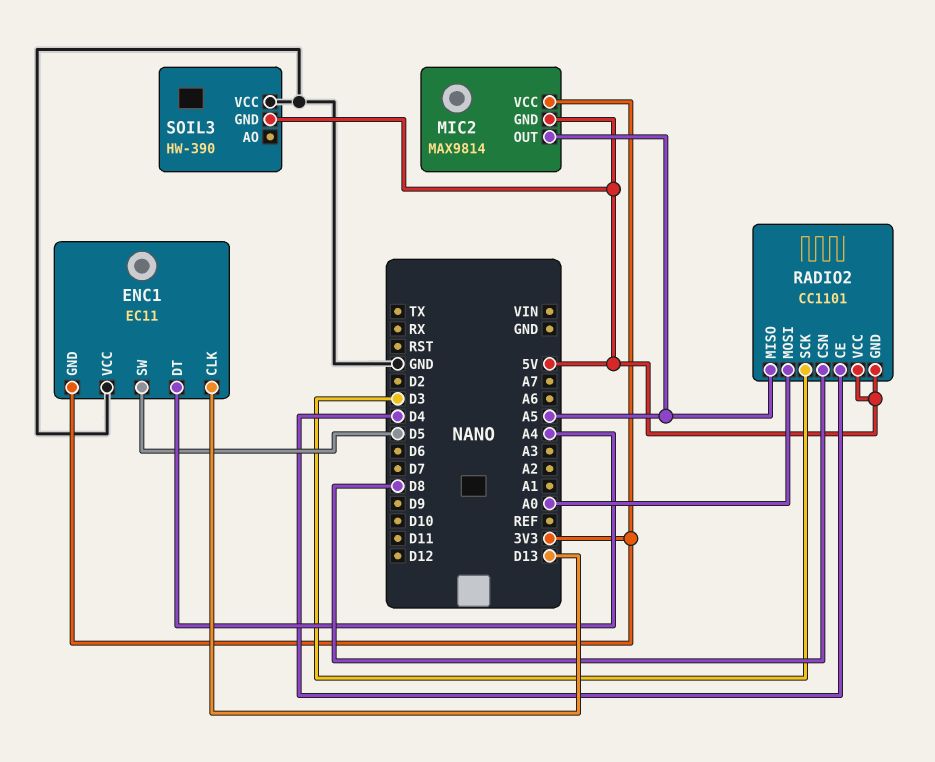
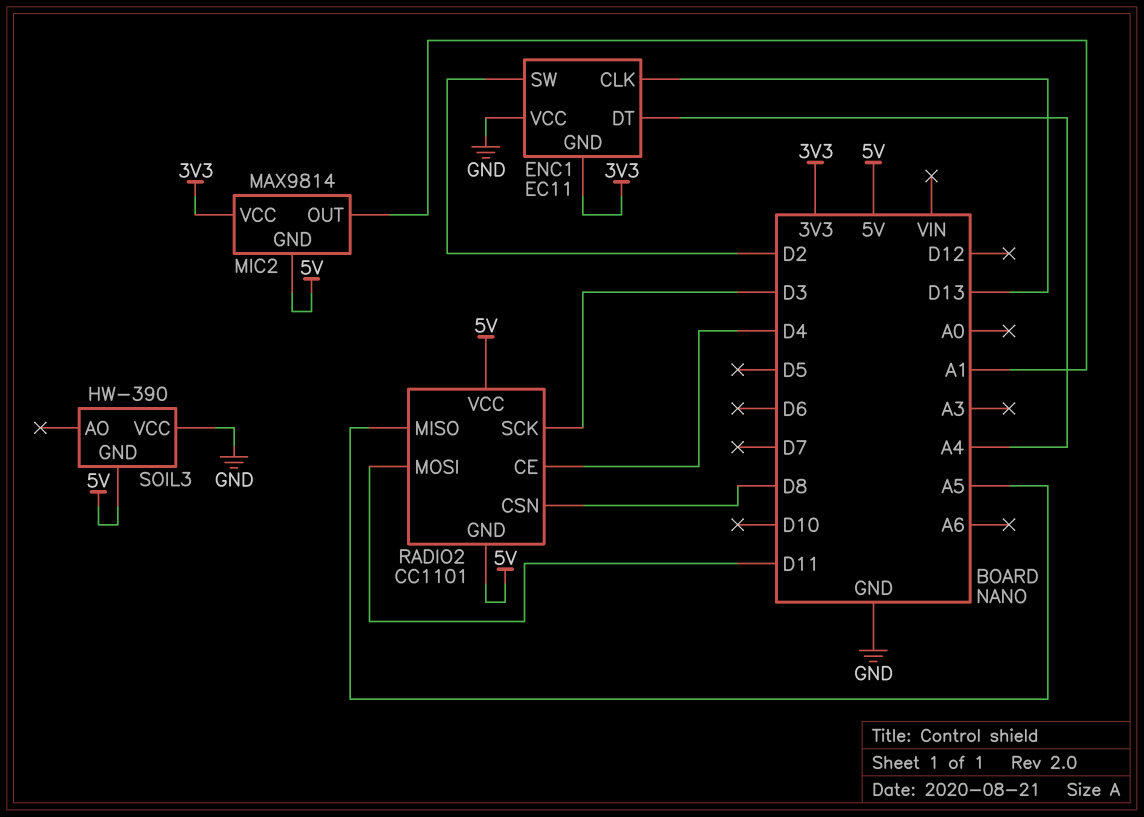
ENC1 pin SW: D5 -> D2
MIC2 pin OUT: A5 -> A1
RADIO2 pin MOSI: A0 -> D11

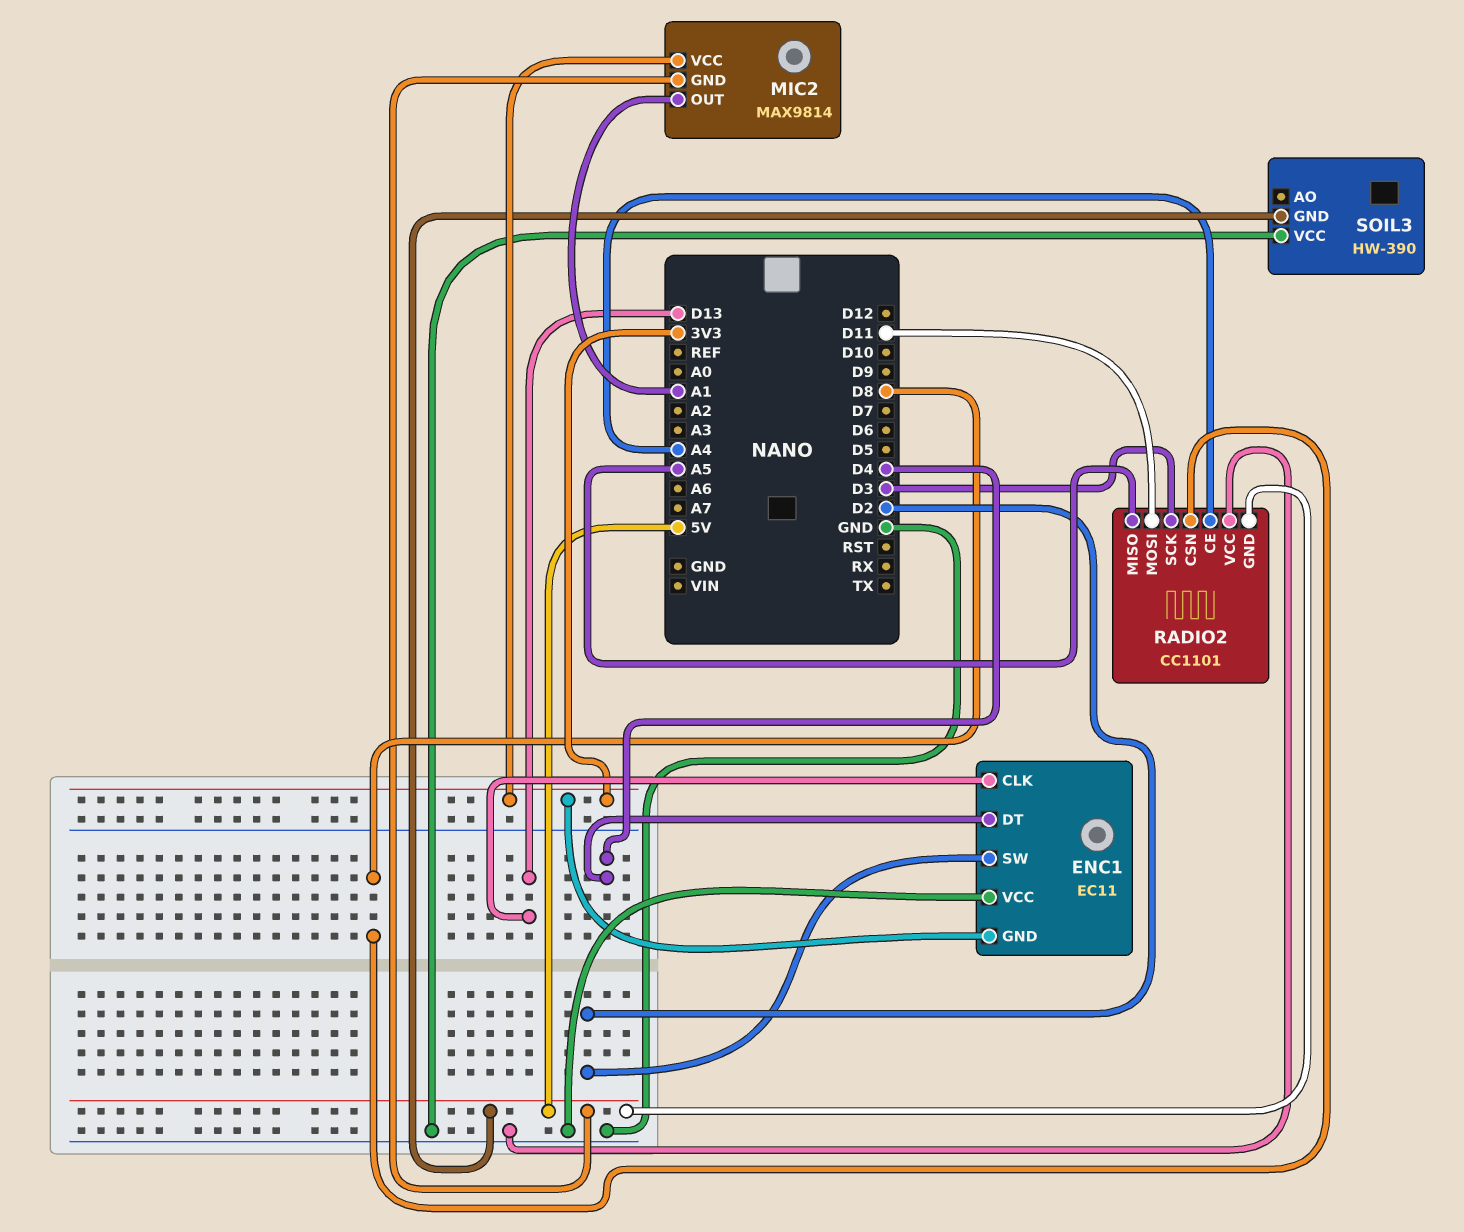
ENC1 pin DT: A4 -> D4
RADIO2 pin CE: D4 -> A4
RADIO2 pin VCC: 5V -> GND

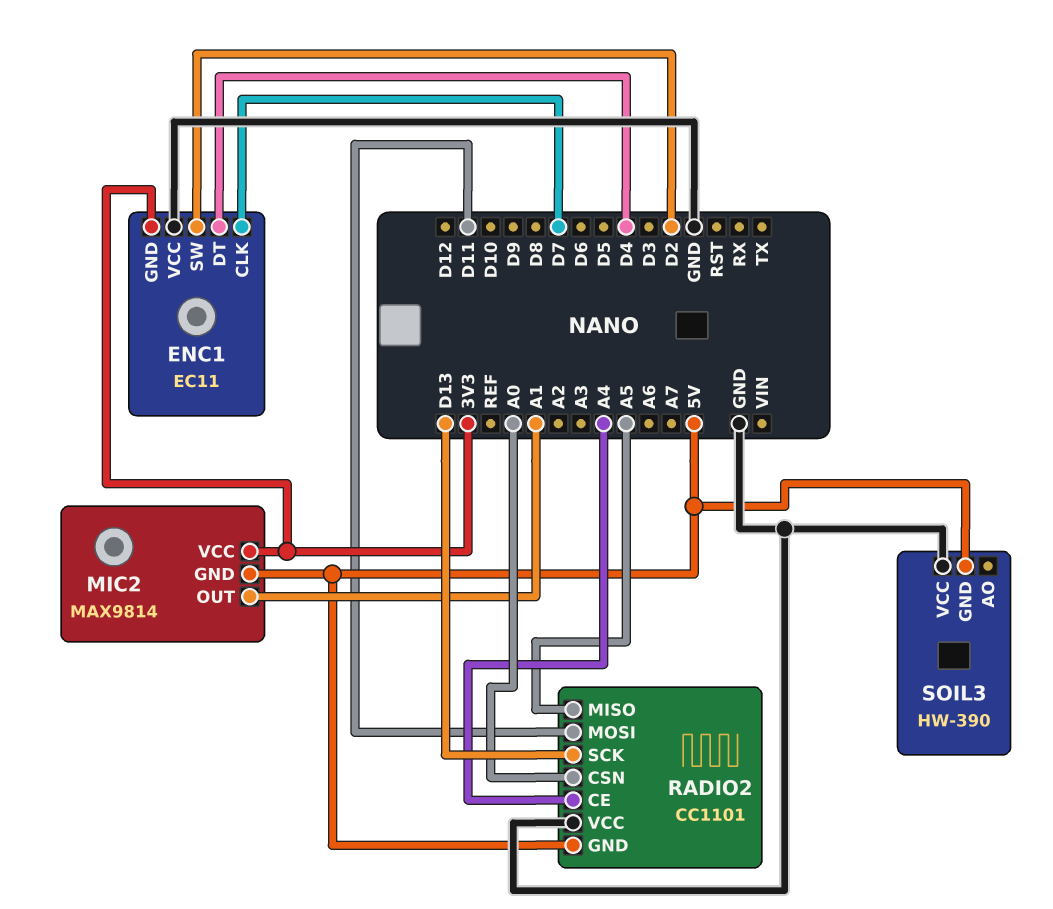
ENC1 pin CLK: D13 -> D7
RADIO2 pin CSN: D8 -> A0
RADIO2 pin SCK: D3 -> D13

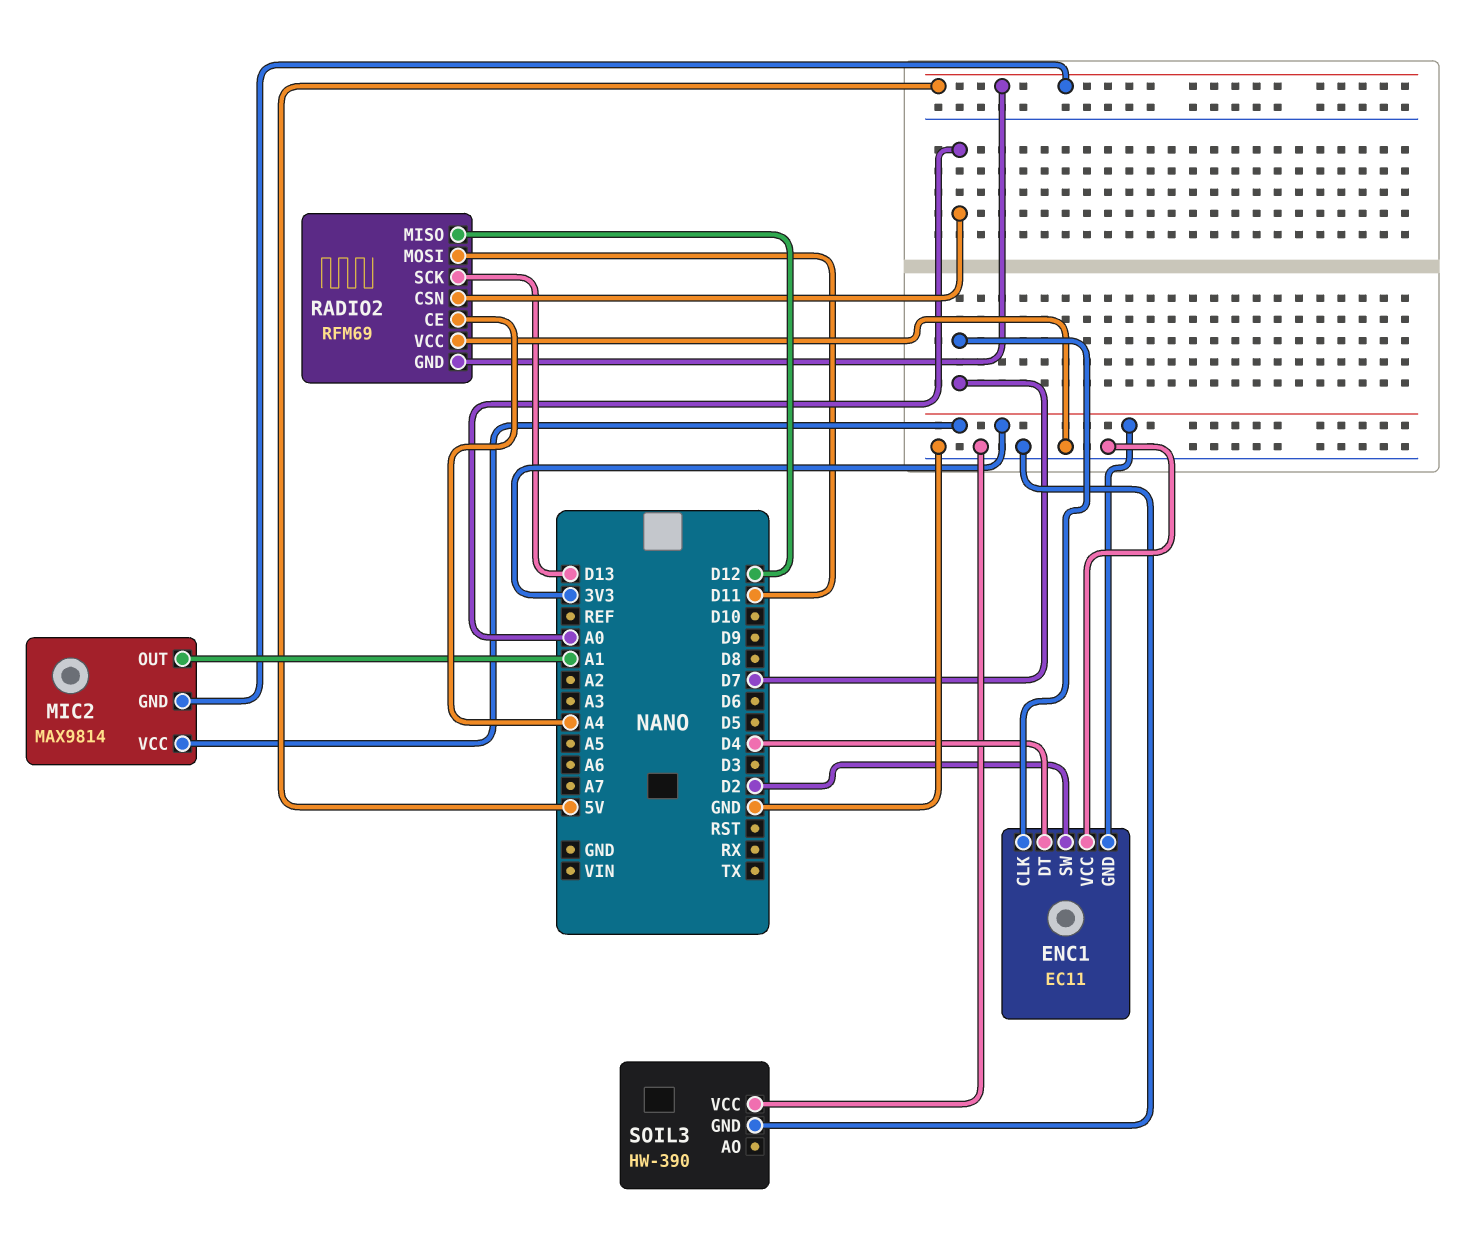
RADIO2: CC1101 -> RFM69
RADIO2 pin MISO: A5 -> D12
SOIL3 pin GND: 5V -> GND

